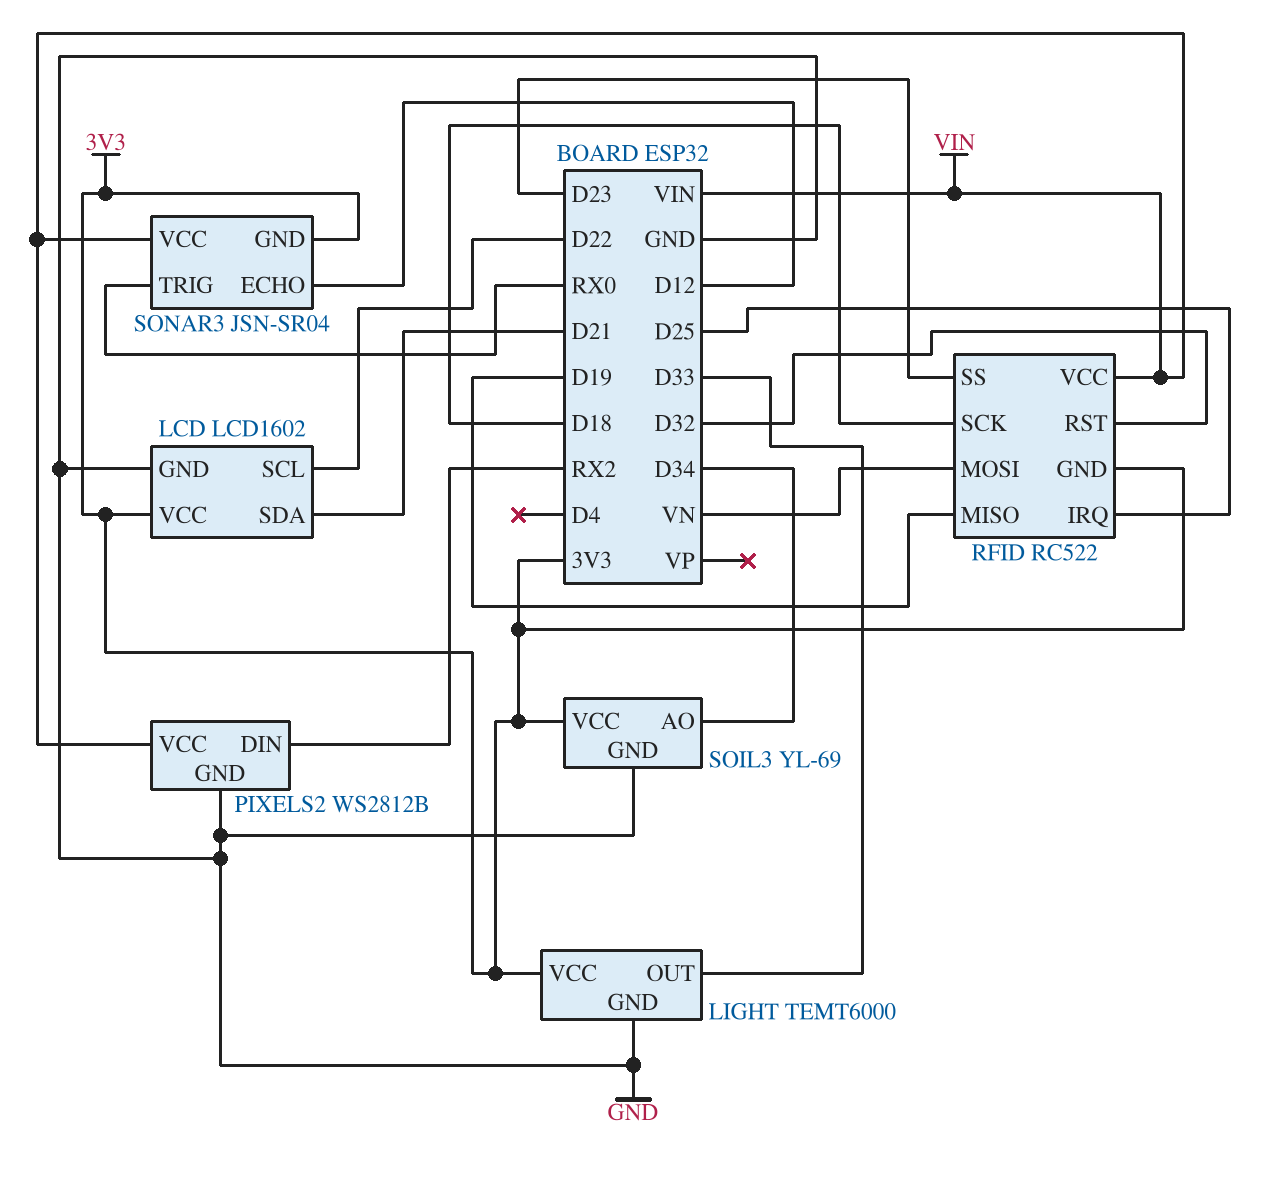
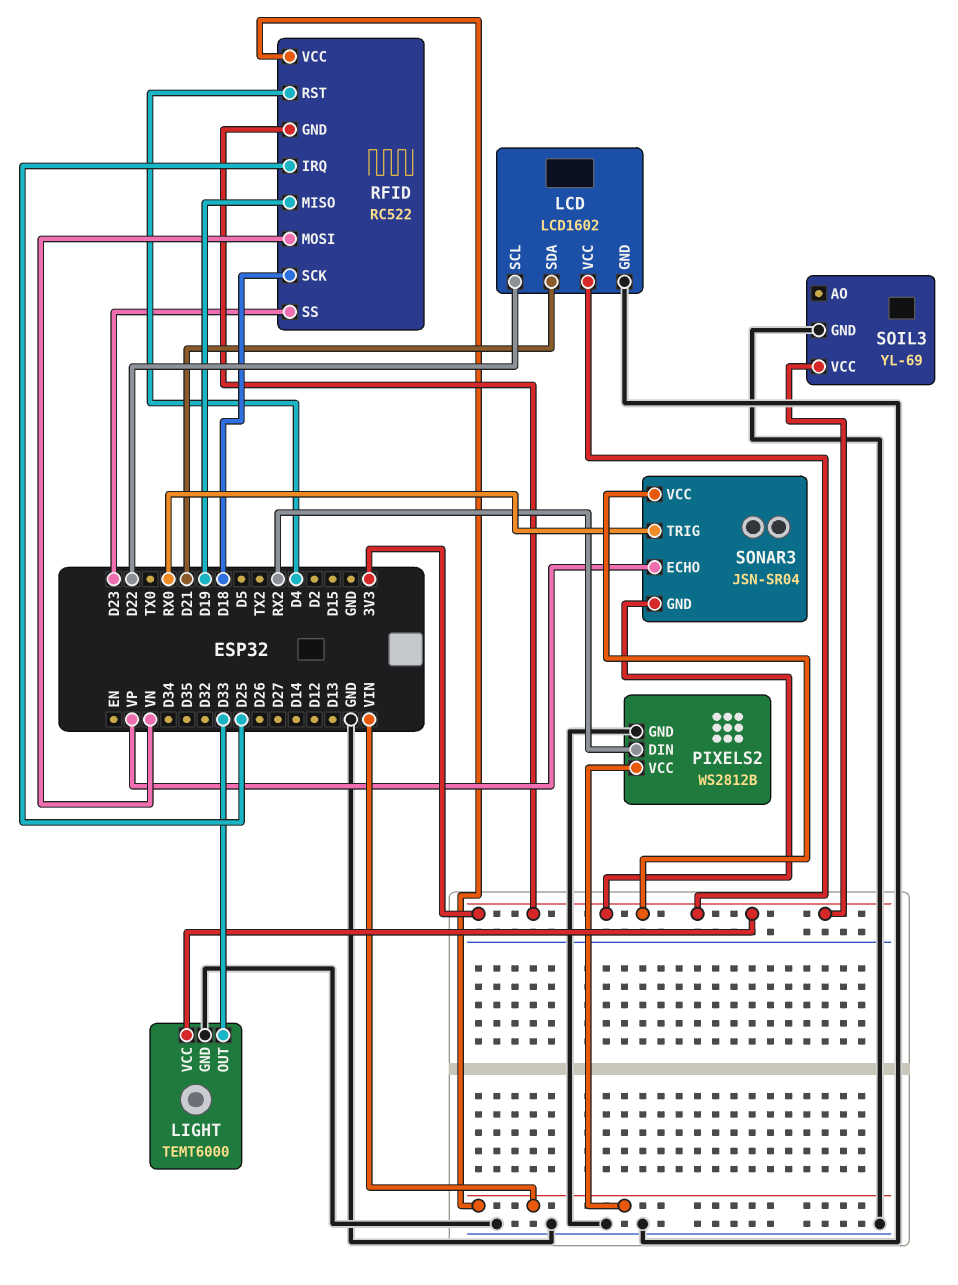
RFID pin RST: D32 -> D4
SOIL3 pin AO: D34 -> none
SONAR3 pin ECHO: D12 -> VP
SONAR3 pin VCC: VIN -> 3V3

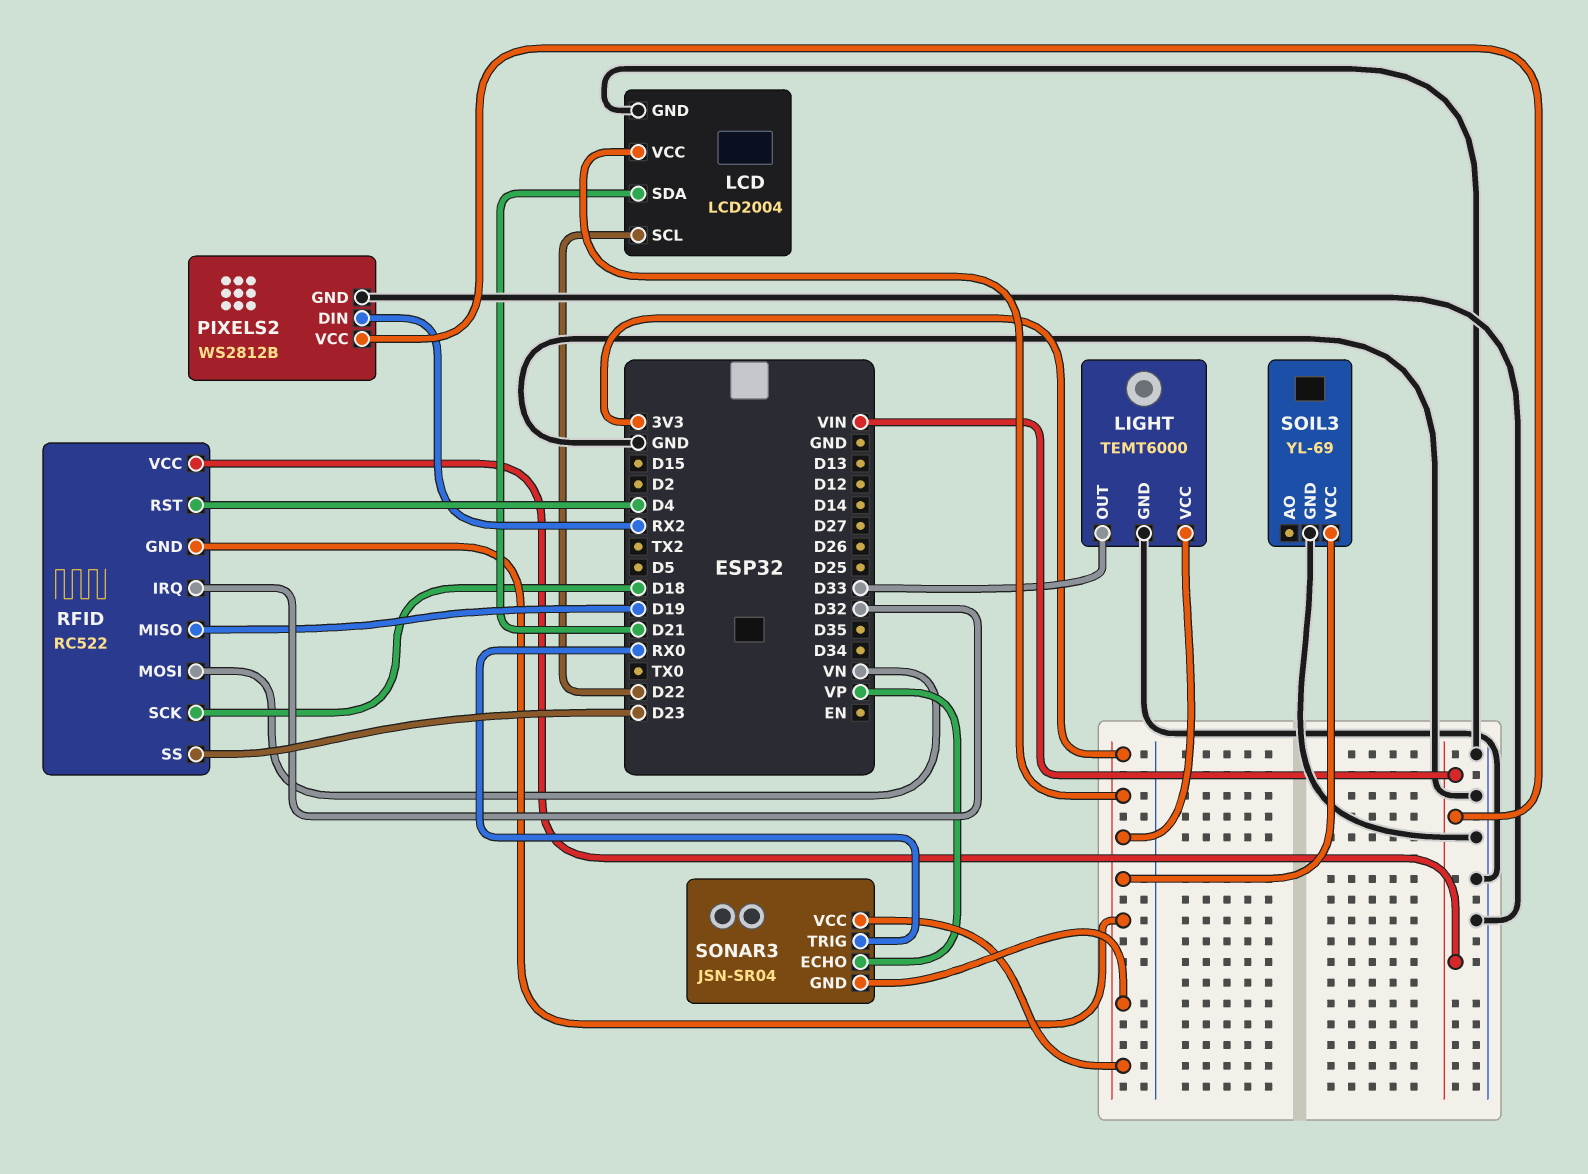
LCD: LCD1602 -> LCD2004
RFID pin IRQ: D25 -> D32

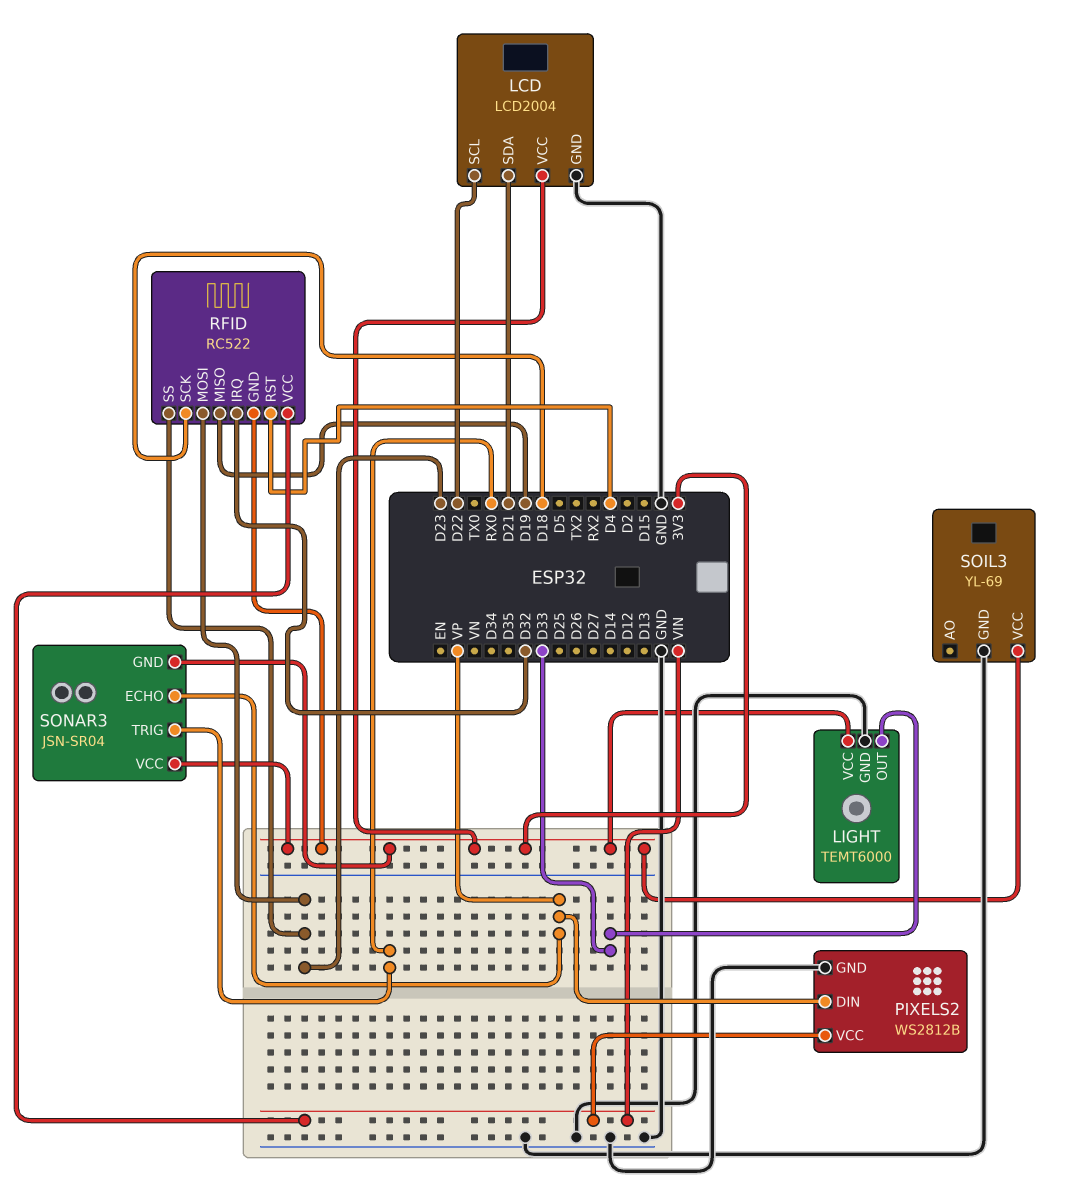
PIXELS2 pin DIN: RX2 -> VP
RFID pin MOSI: VN -> D23

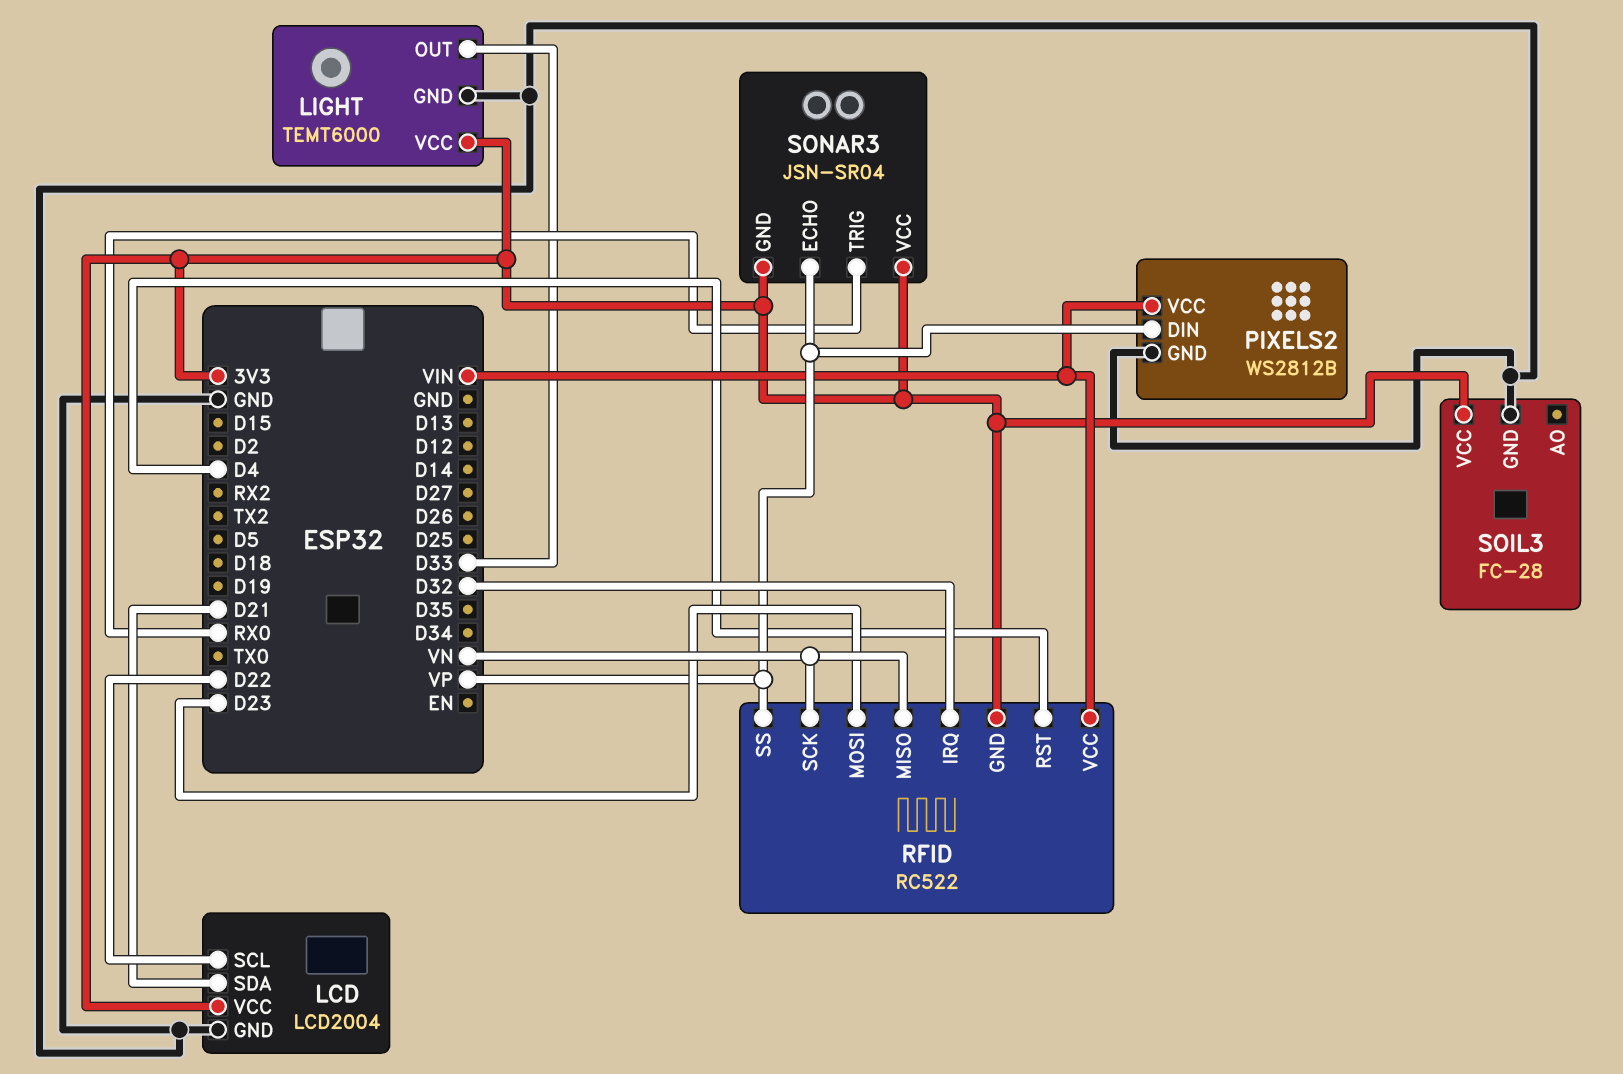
RFID pin MISO: D19 -> VN
RFID pin SCK: D18 -> VN
RFID pin SS: D23 -> VP
SOIL3: YL-69 -> FC-28

